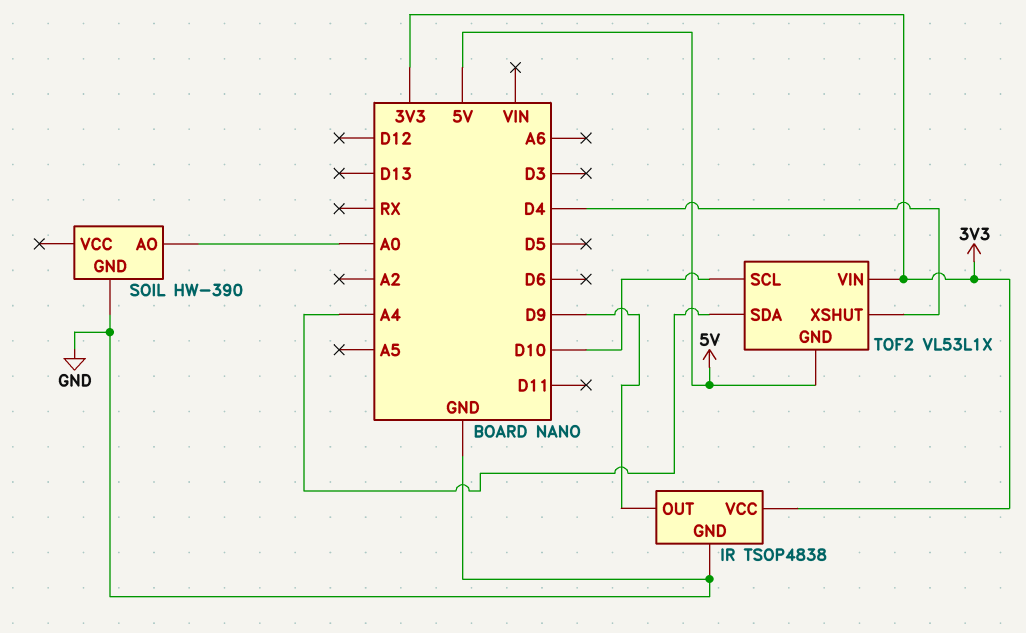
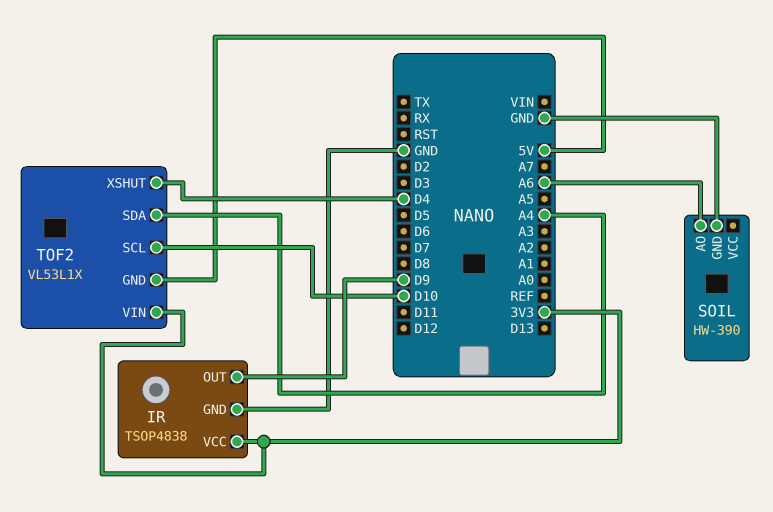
SOIL pin AO: A0 -> A6

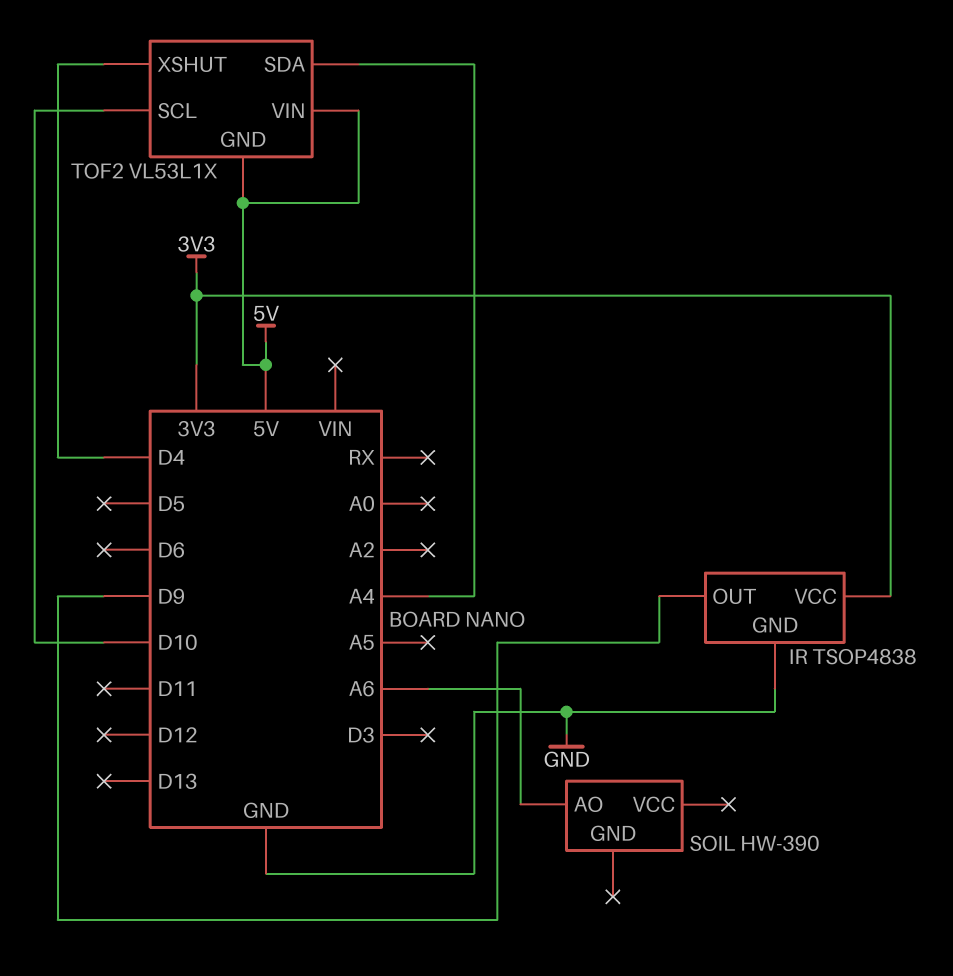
SOIL pin GND: GND -> none
TOF2 pin VIN: 3V3 -> 5V

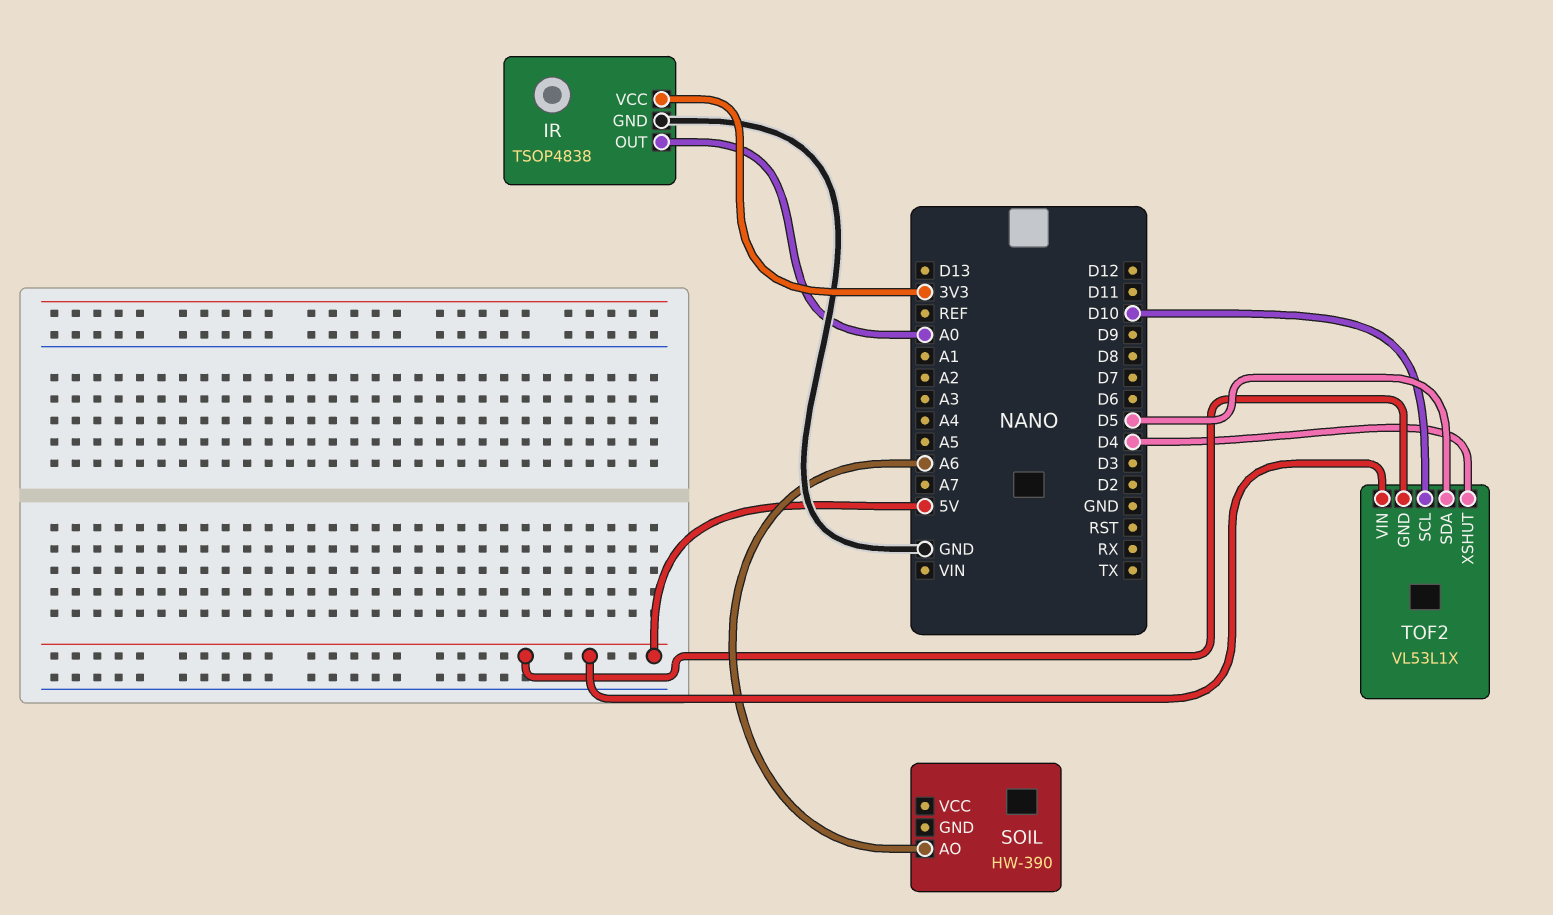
IR pin OUT: D9 -> A0
TOF2 pin SDA: A4 -> D5

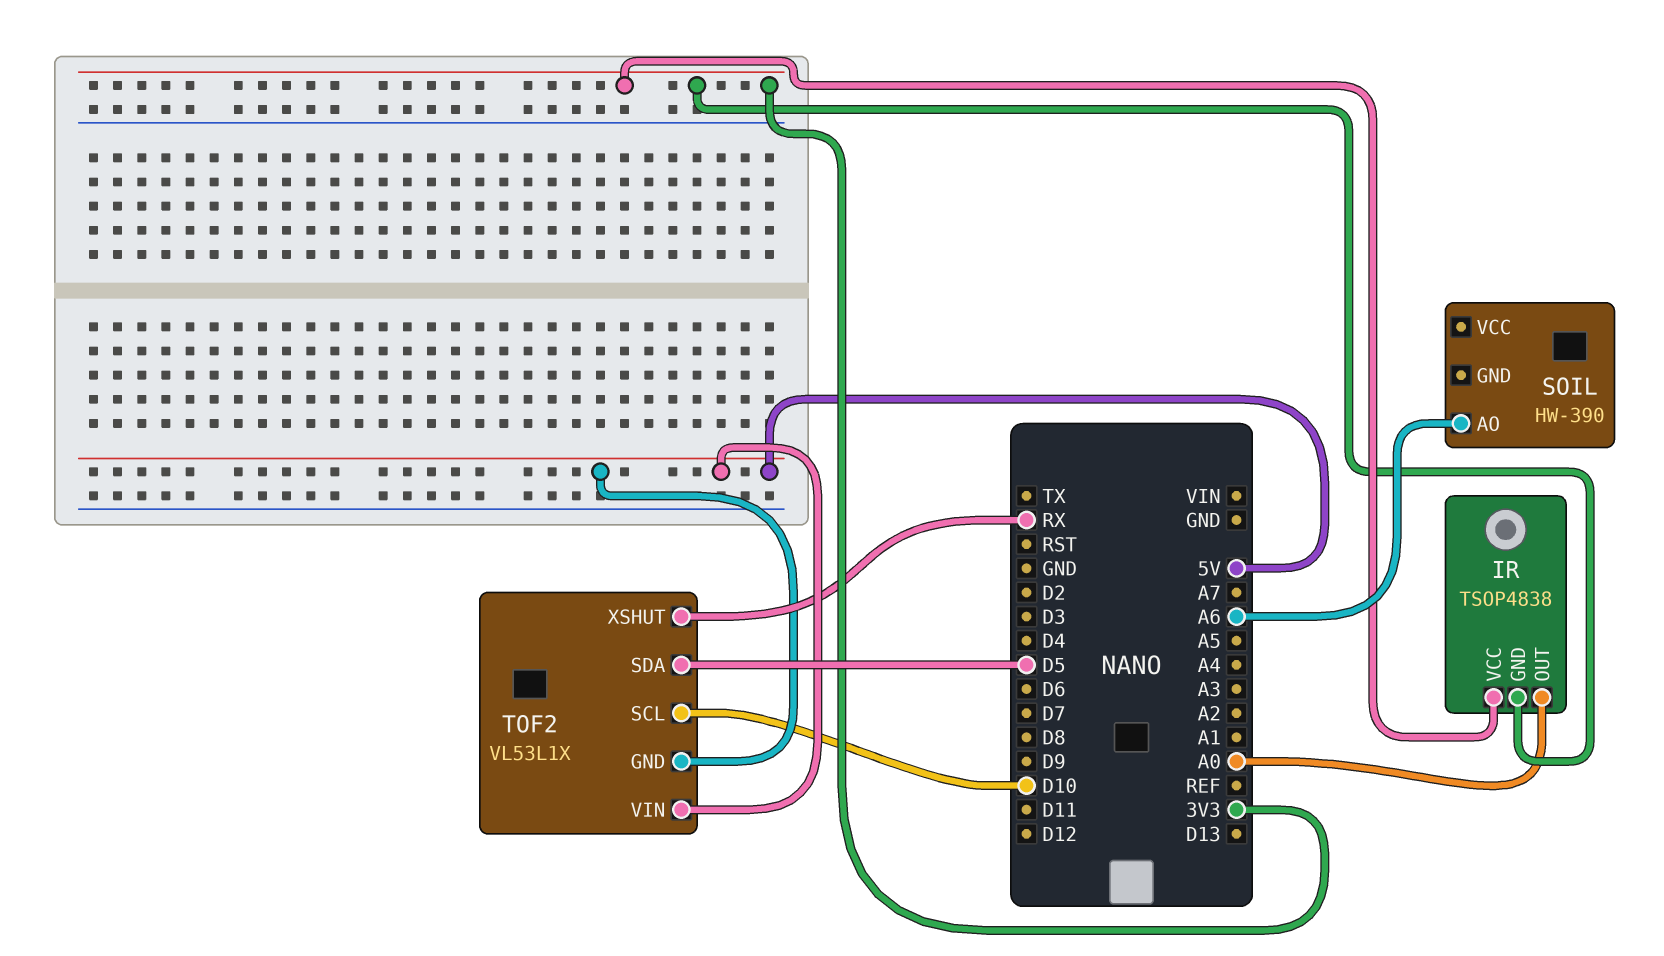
IR pin GND: GND -> 3V3
TOF2 pin XSHUT: D4 -> RX

